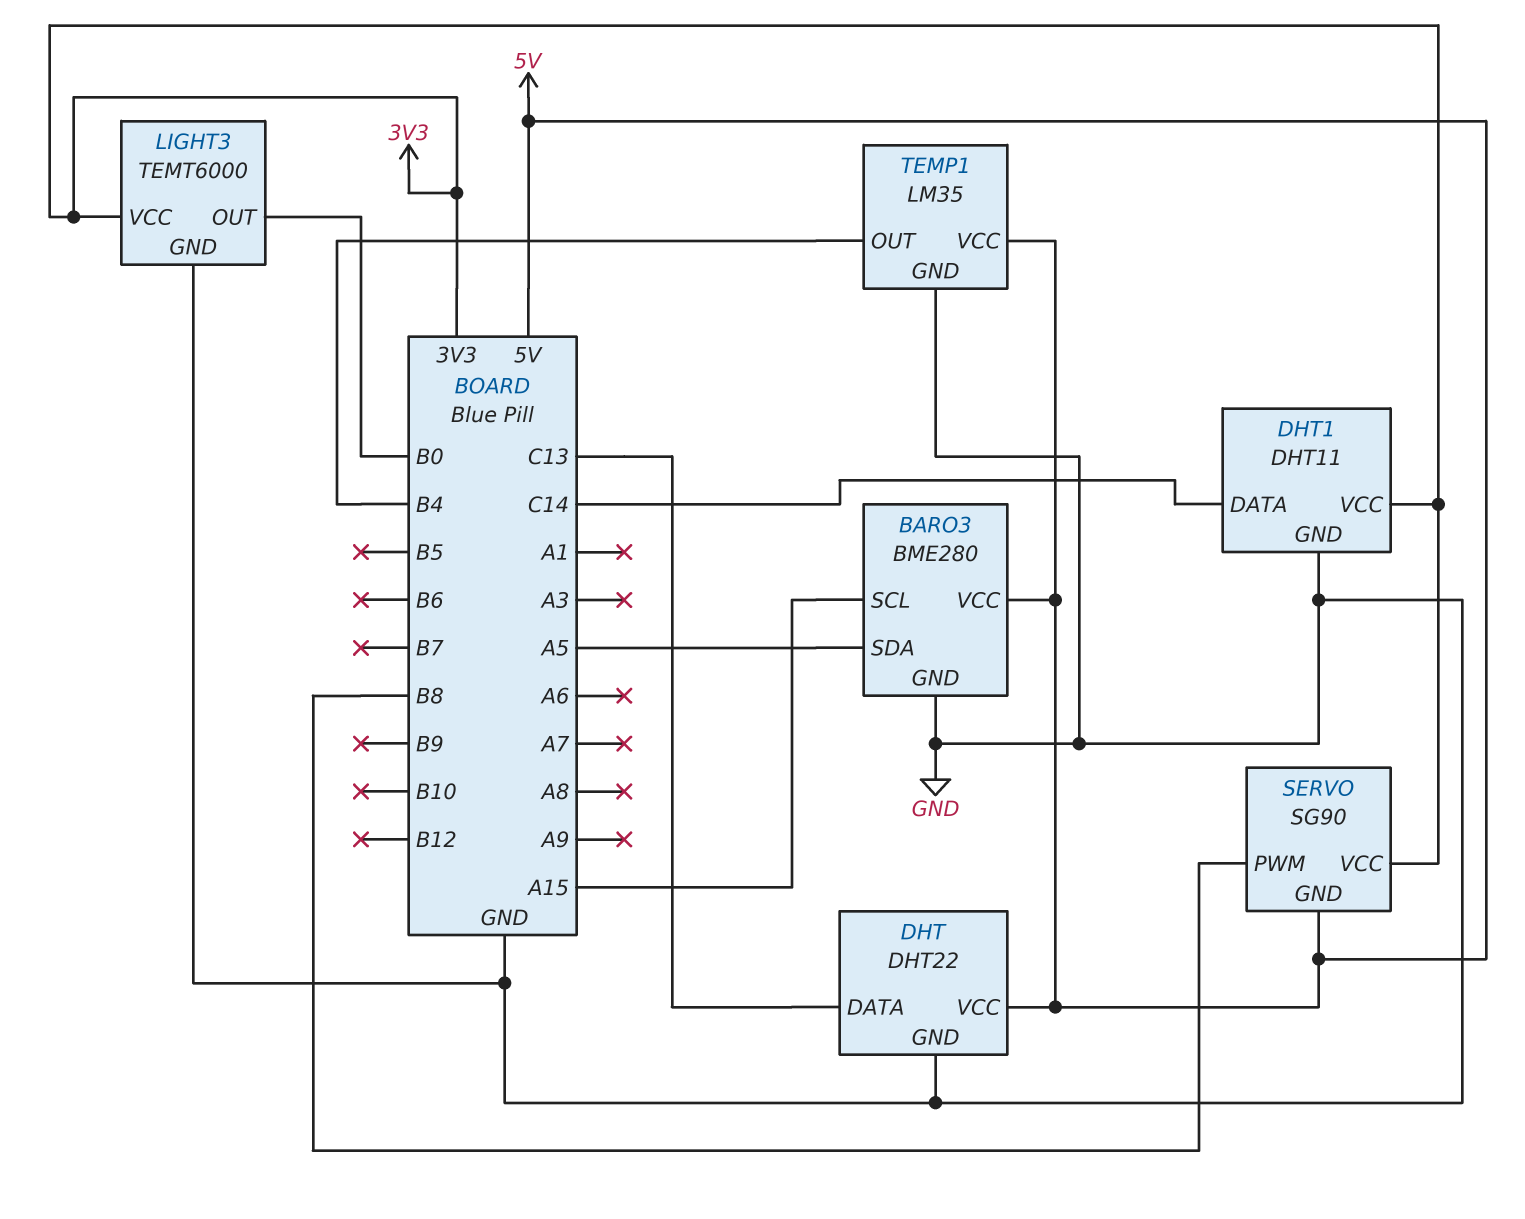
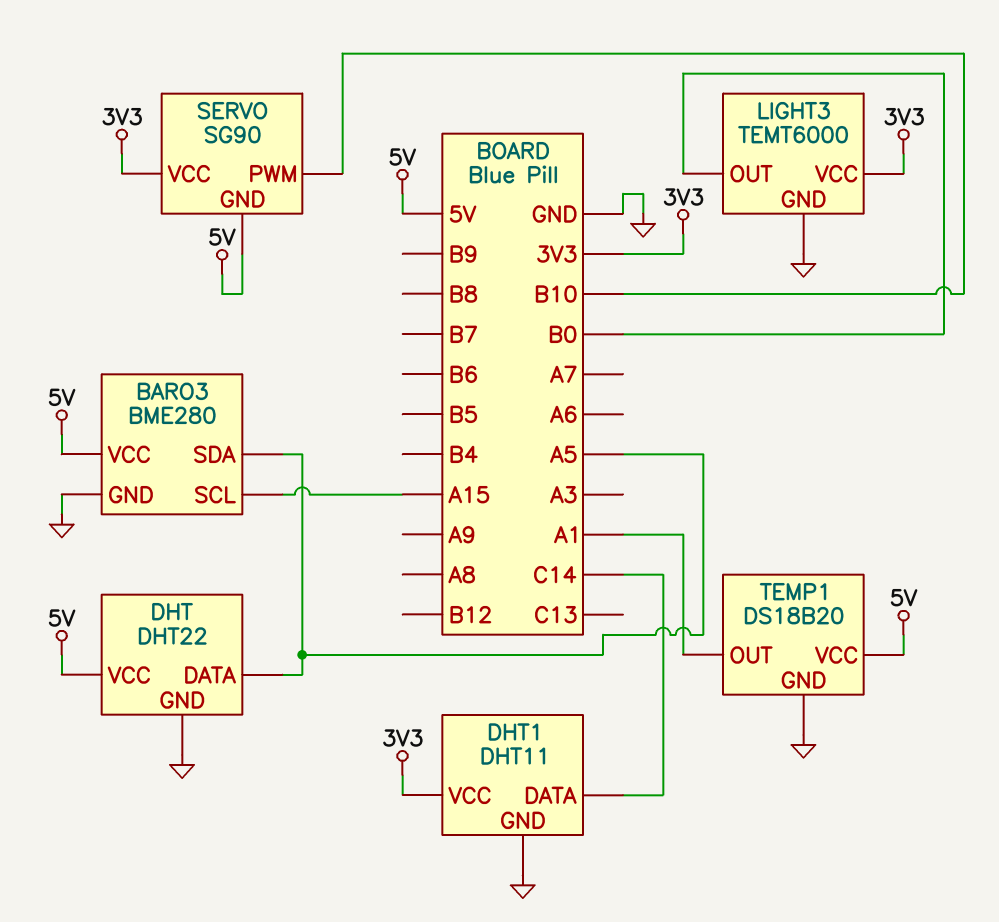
DHT pin DATA: C13 -> A5
SERVO pin PWM: B8 -> B10
TEMP1: LM35 -> DS18B20
TEMP1 pin OUT: B4 -> A1

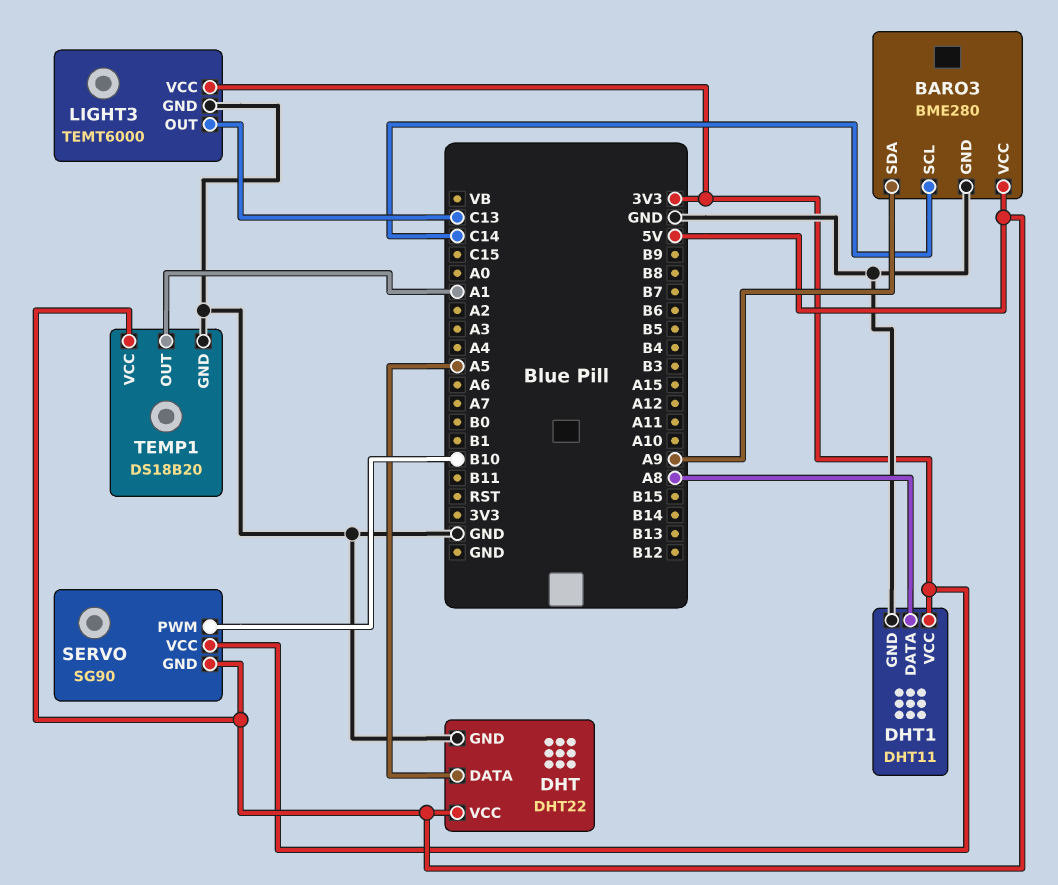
BARO3 pin SCL: A15 -> C14
BARO3 pin SDA: A5 -> A9
DHT1 pin DATA: C14 -> A8
LIGHT3 pin OUT: B0 -> C13

